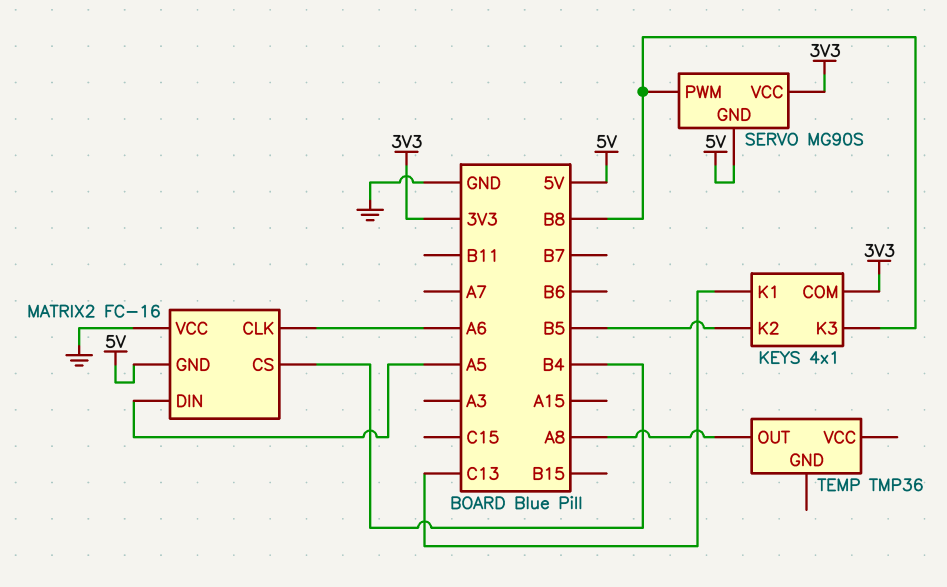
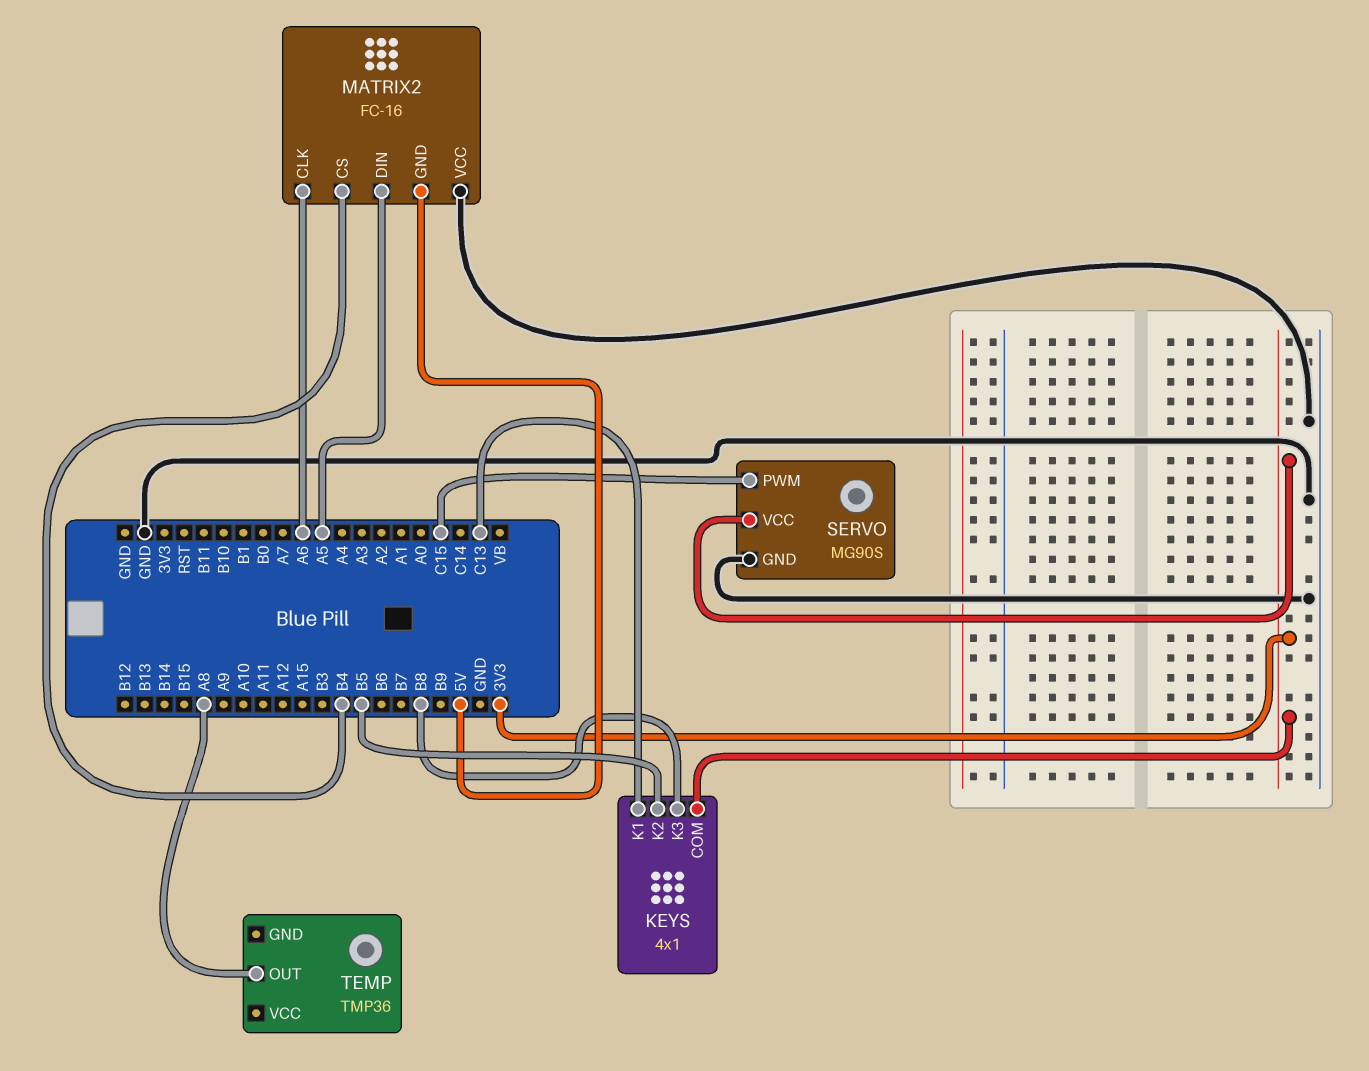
SERVO pin GND: 5V -> GND
SERVO pin PWM: B8 -> C15

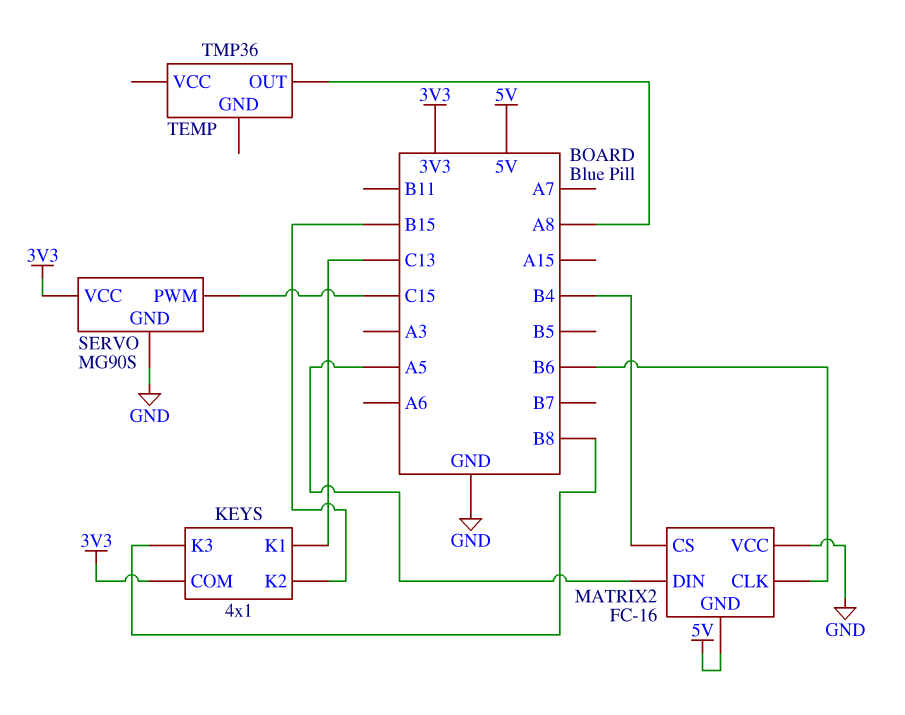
KEYS pin K2: B5 -> B15
MATRIX2 pin CLK: A6 -> B6

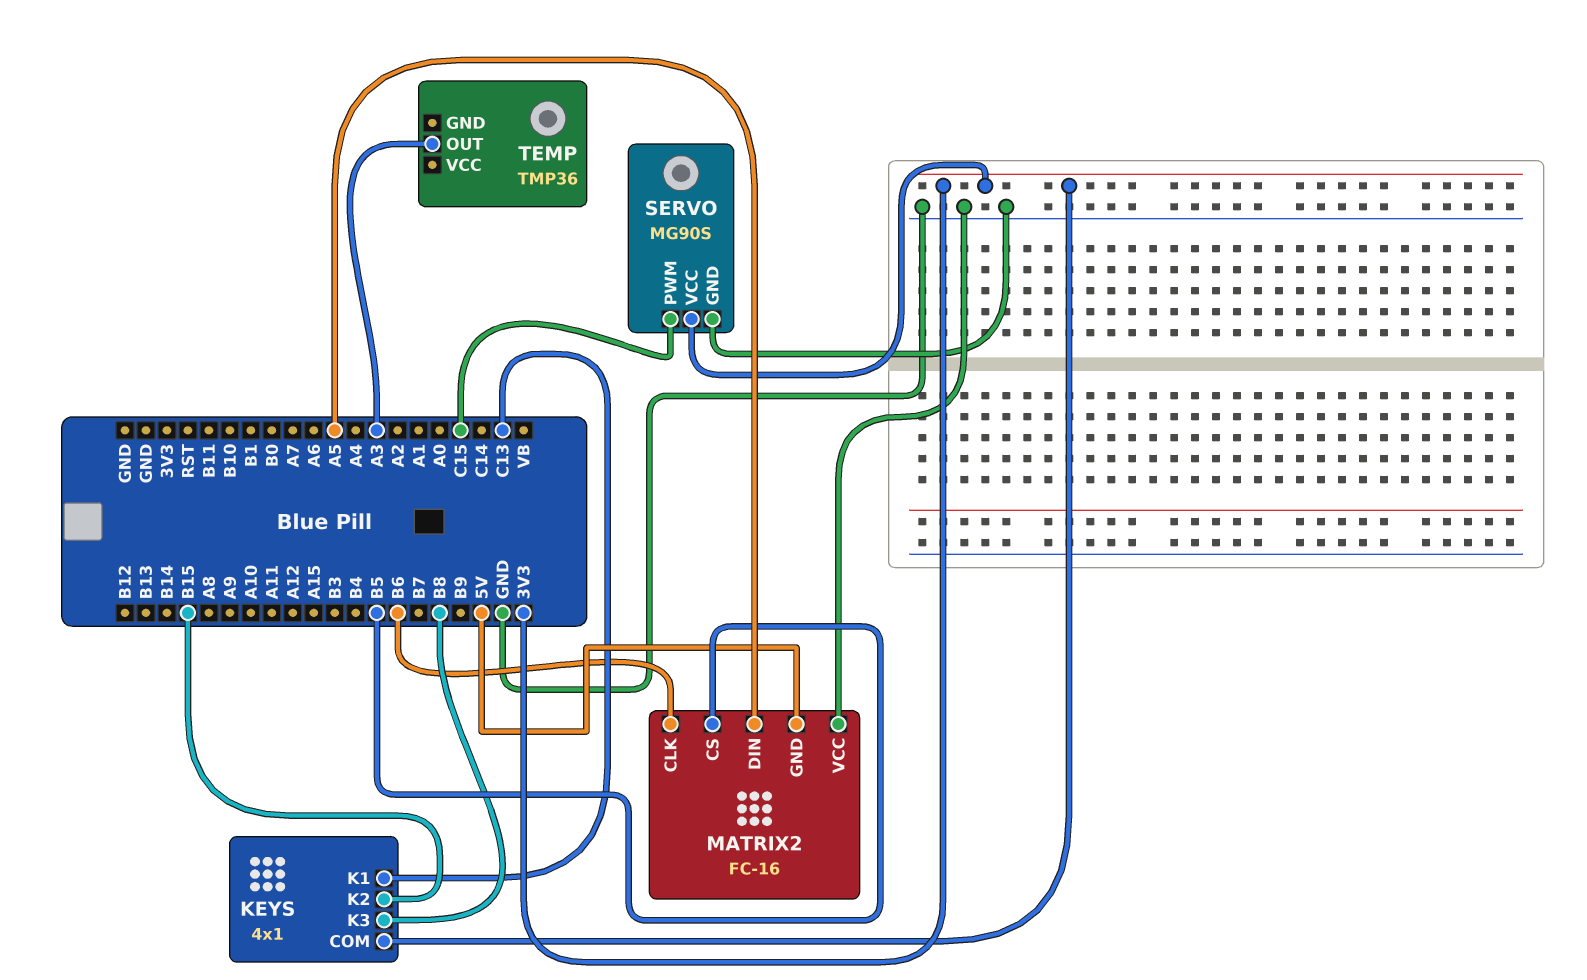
MATRIX2 pin CS: B4 -> B5
TEMP pin OUT: A8 -> A3

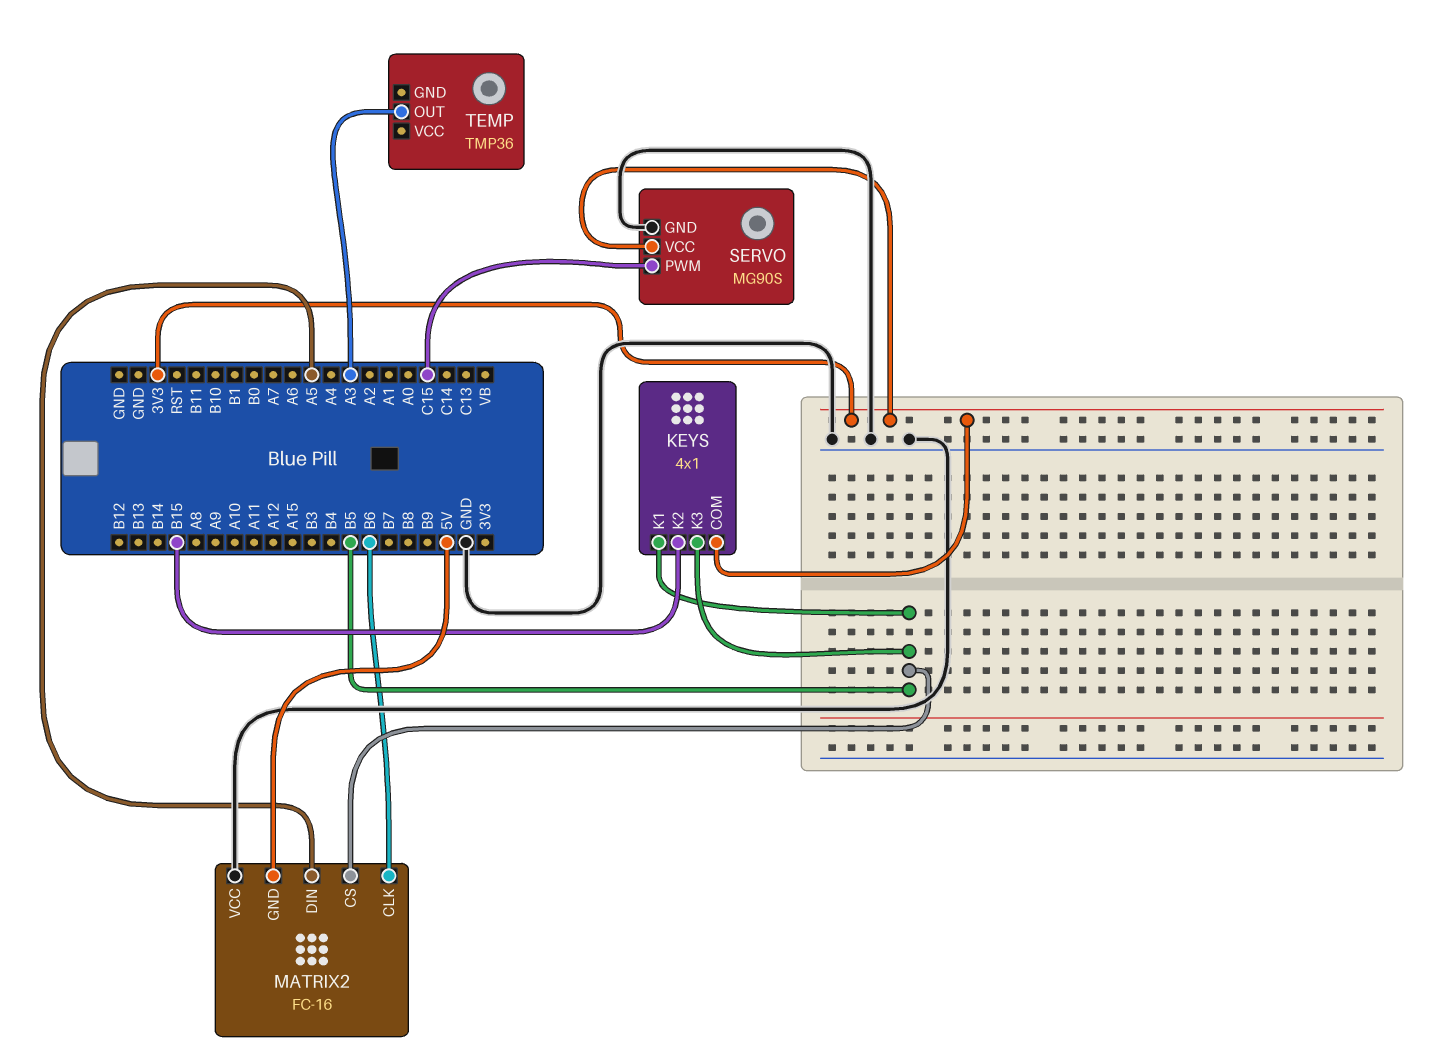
KEYS pin K1: C13 -> B5
KEYS pin K3: B8 -> B5

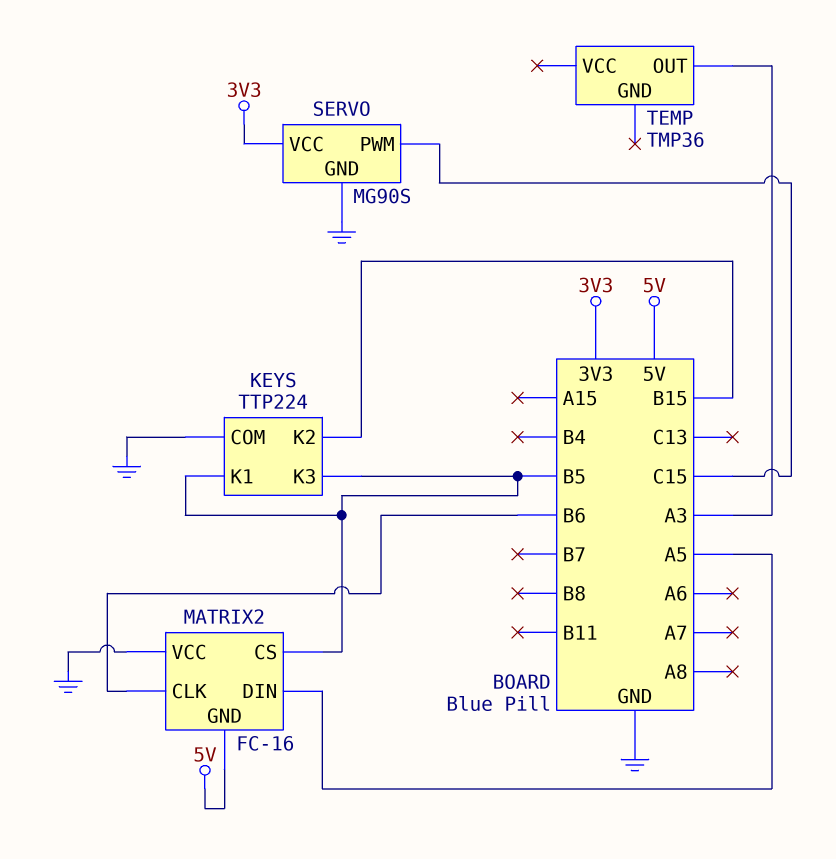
KEYS: 4x1 -> TTP224
KEYS pin COM: 3V3 -> GND

